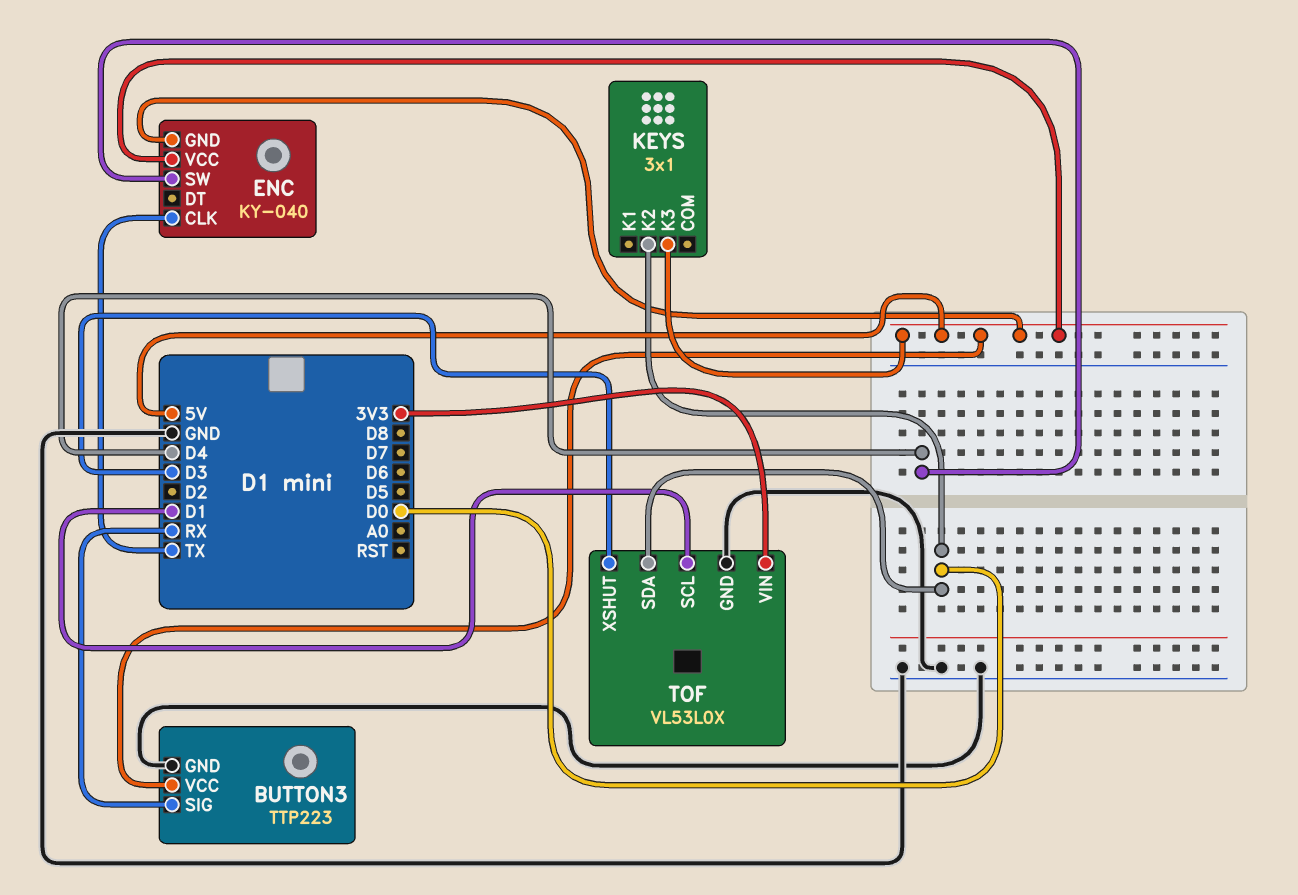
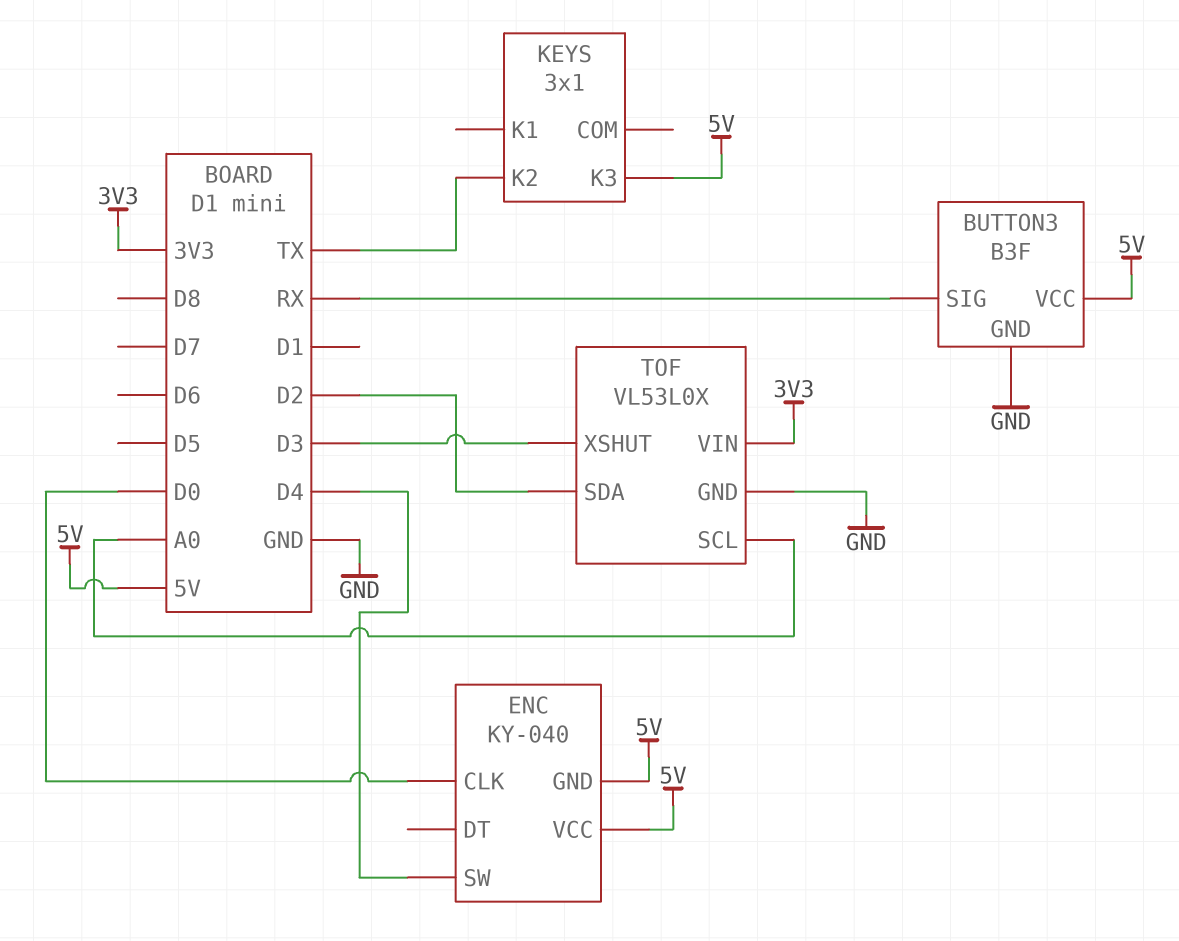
BUTTON3: TTP223 -> B3F
ENC pin CLK: TX -> D0
KEYS pin K2: D0 -> TX
TOF pin SCL: D1 -> A0
TOF pin SDA: D0 -> D2

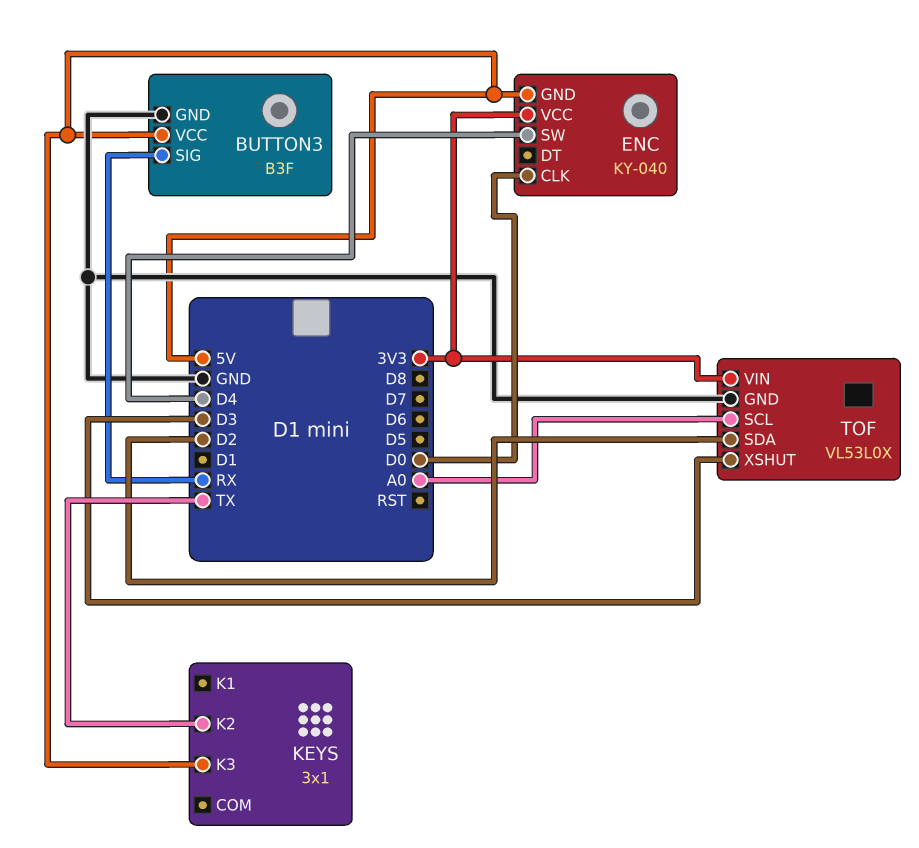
ENC pin VCC: 5V -> 3V3

